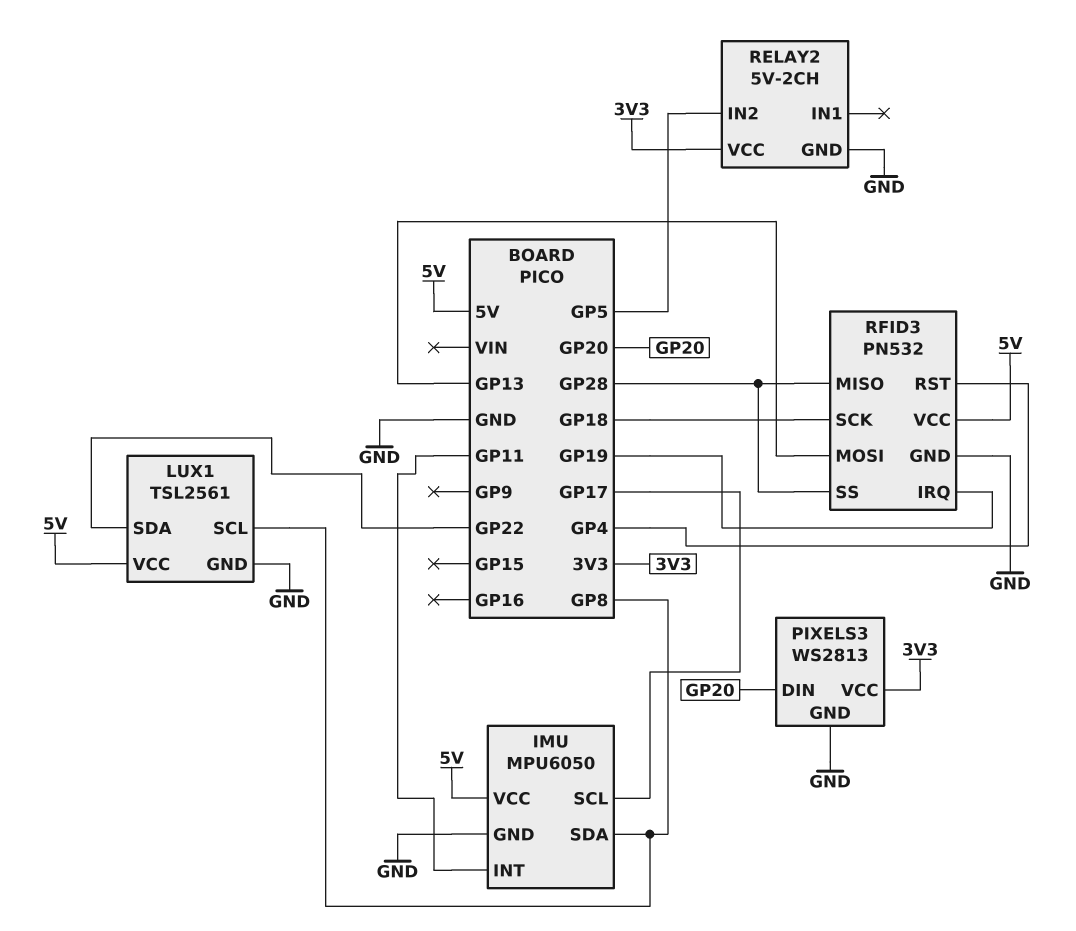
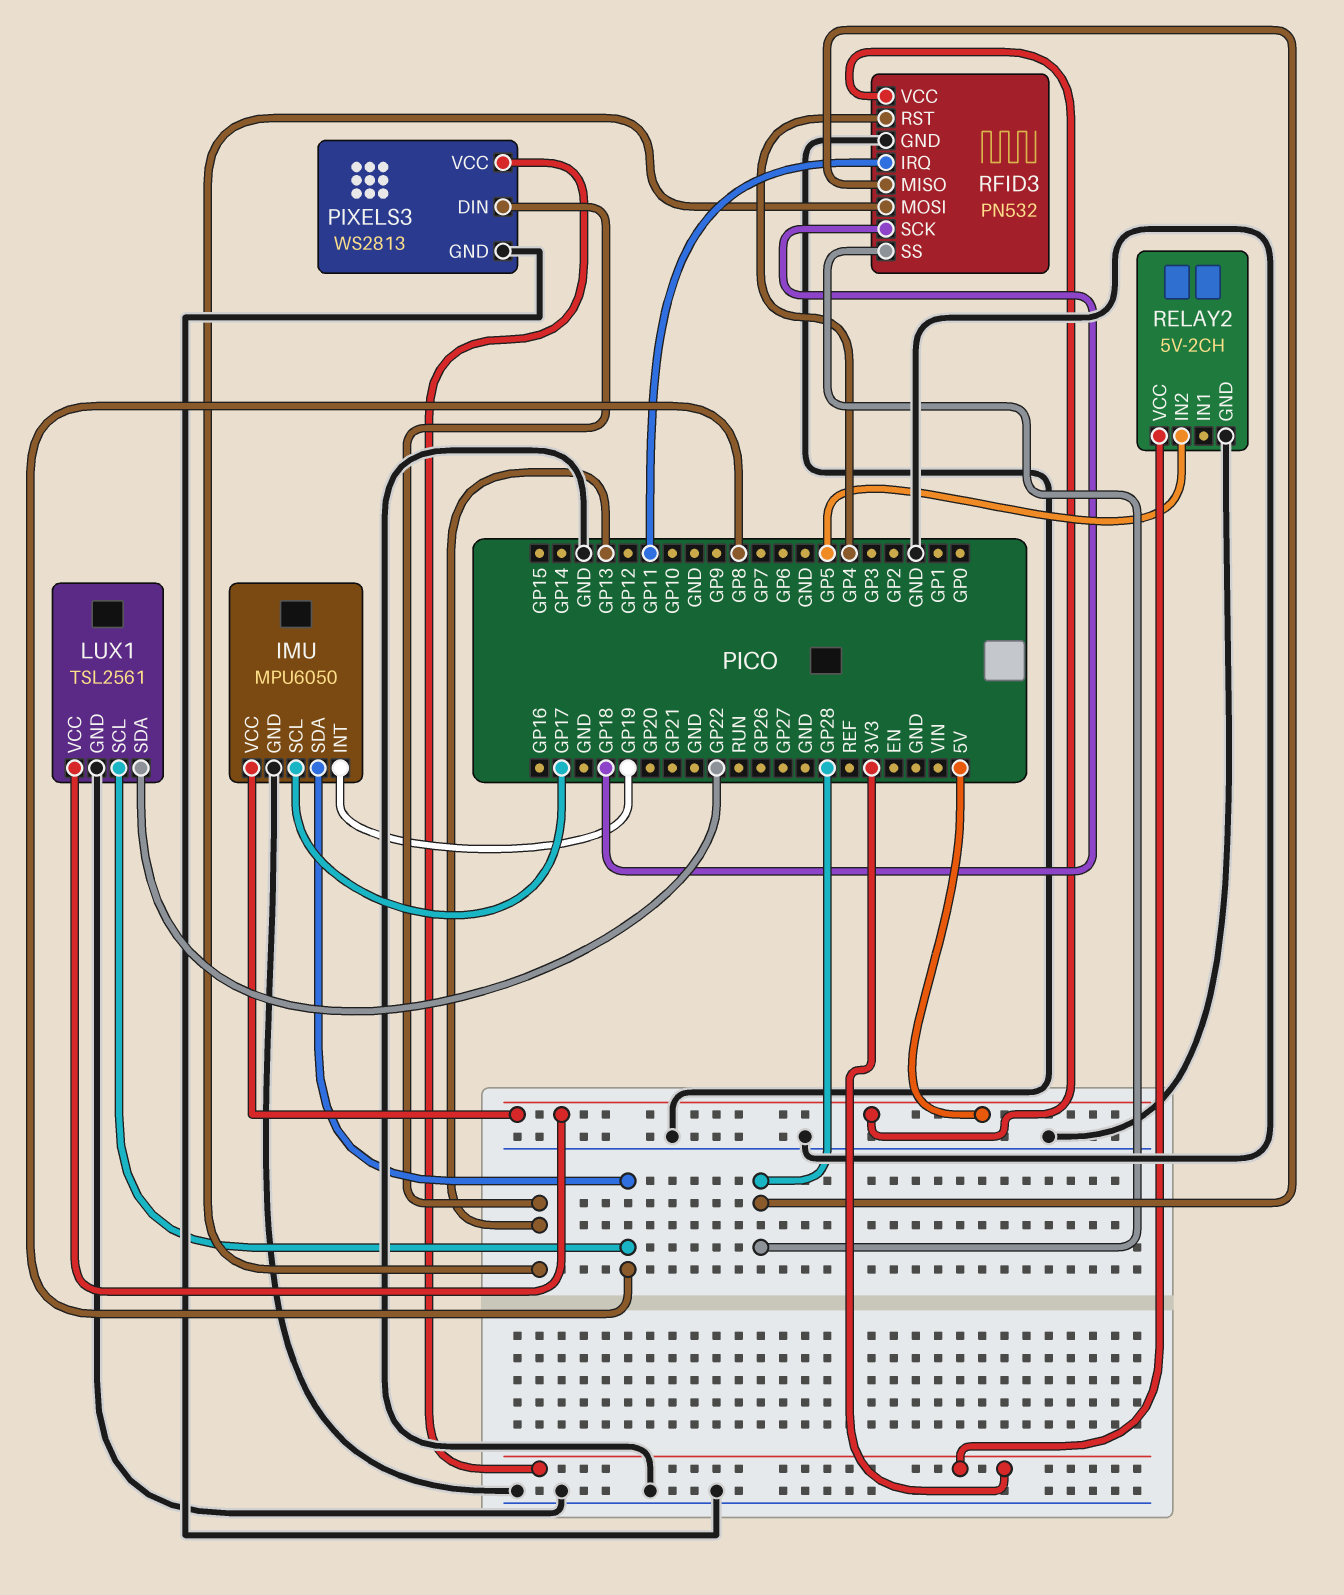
IMU pin INT: GP11 -> GP19
PIXELS3 pin DIN: GP20 -> GP13
RFID3 pin IRQ: GP19 -> GP11

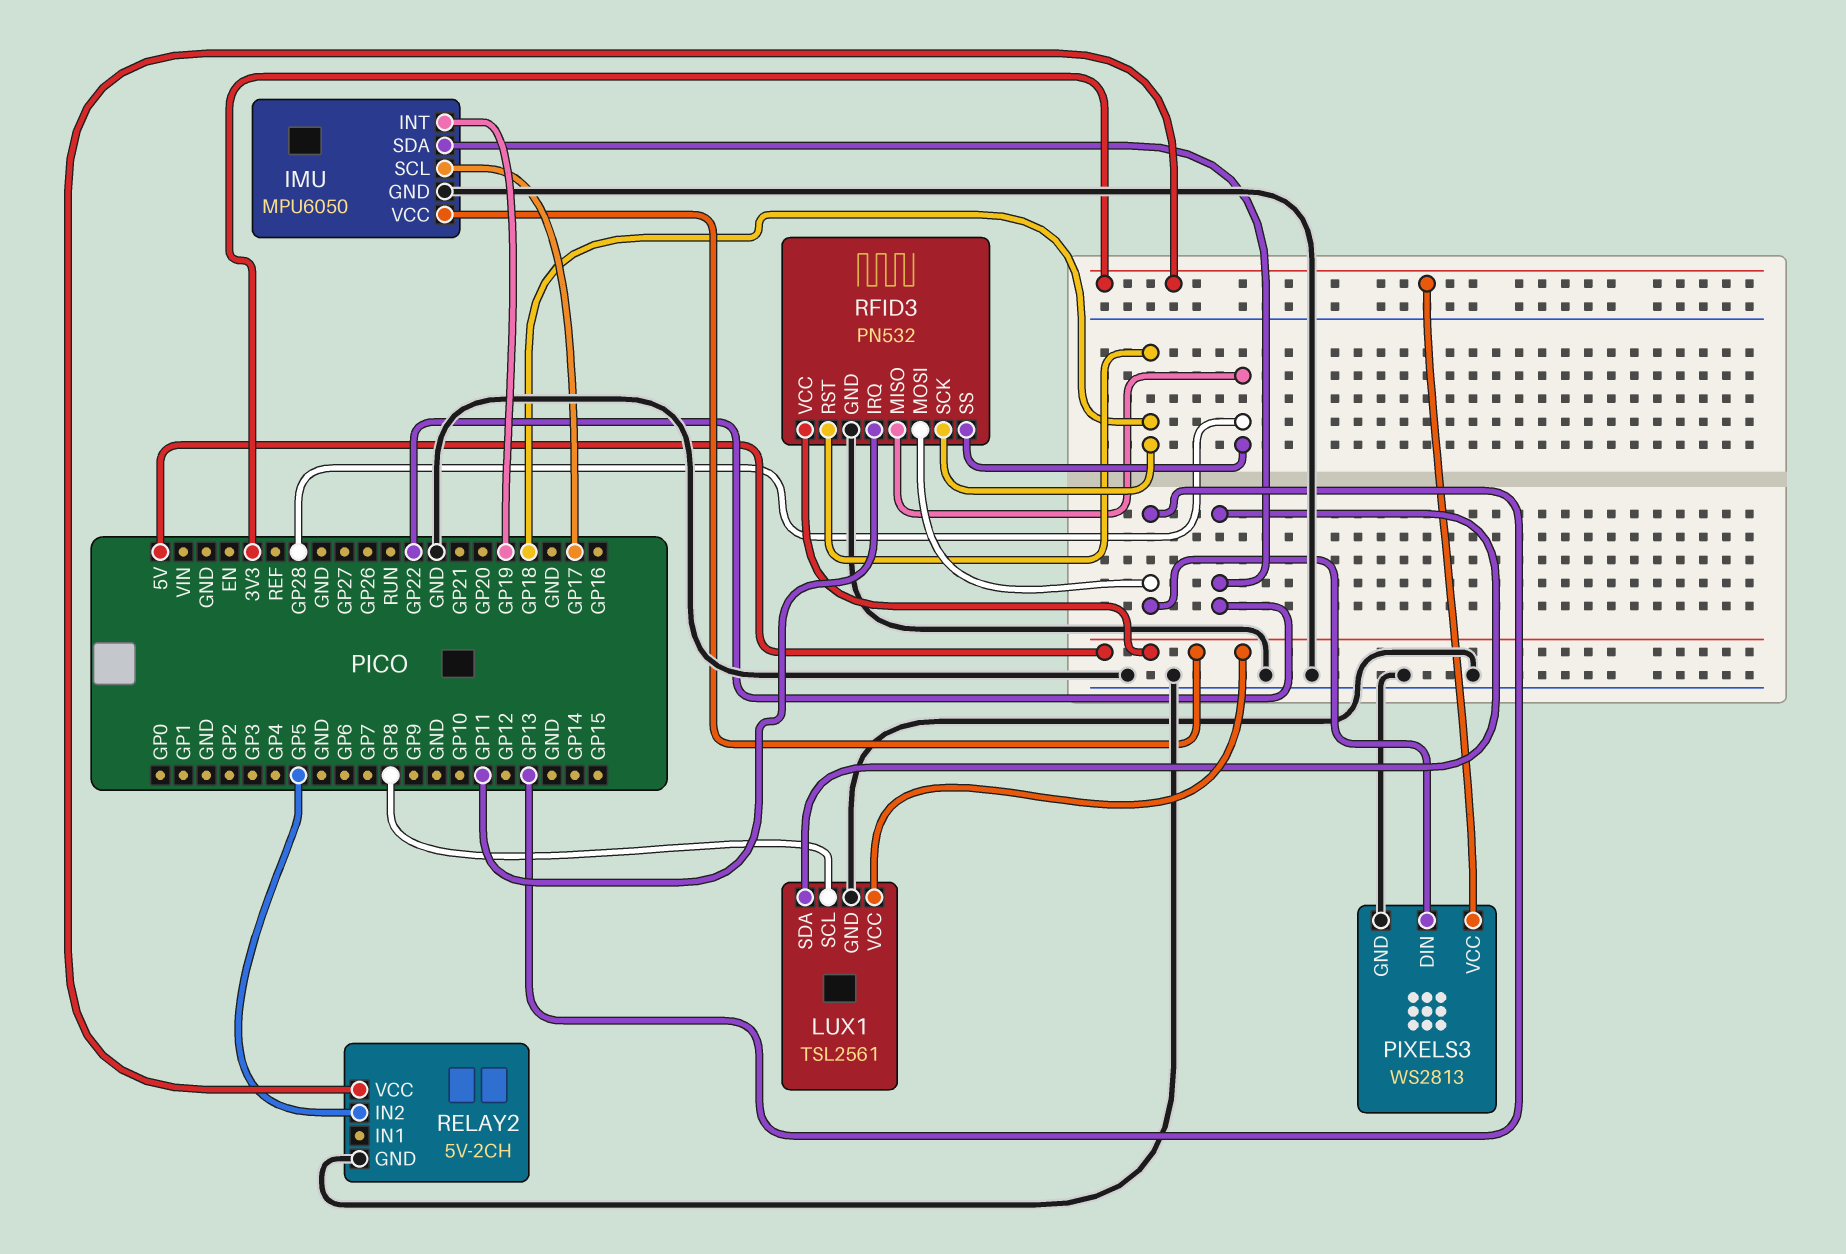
IMU pin SDA: GP8 -> GP22
RFID3 pin RST: GP4 -> GP18

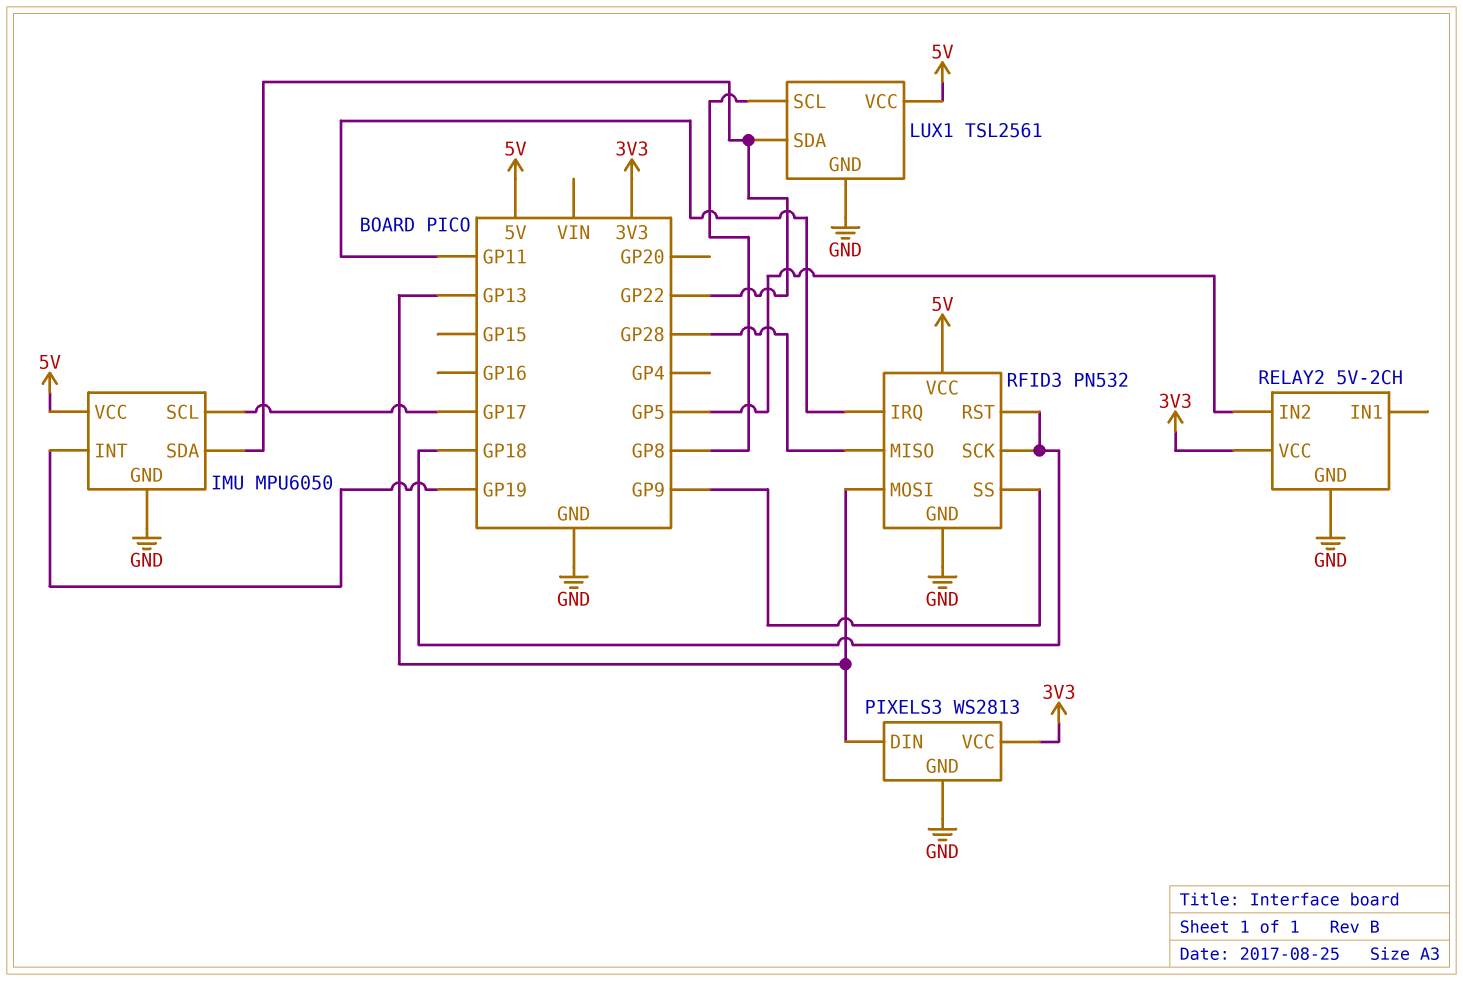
RFID3 pin SS: GP28 -> GP9

